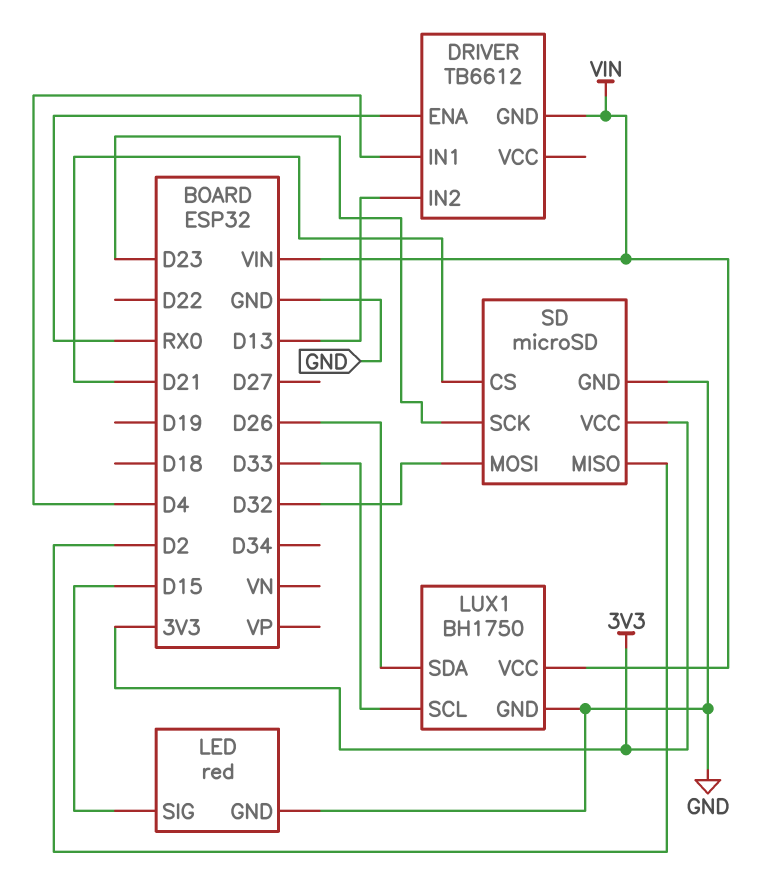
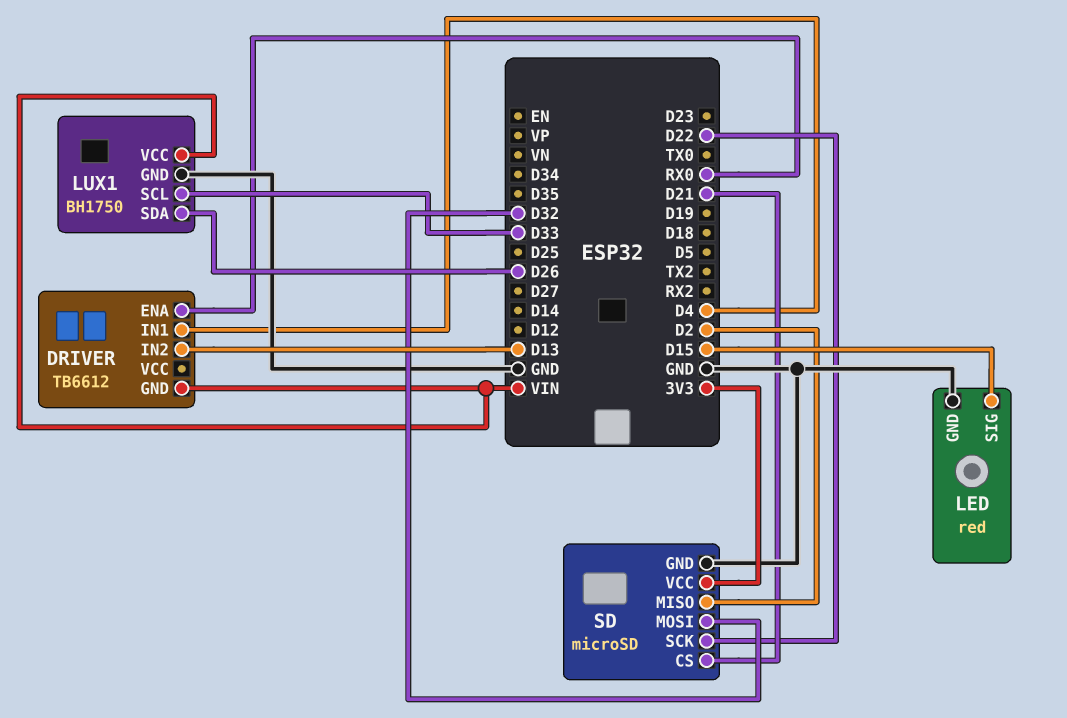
SD pin SCK: D23 -> D22

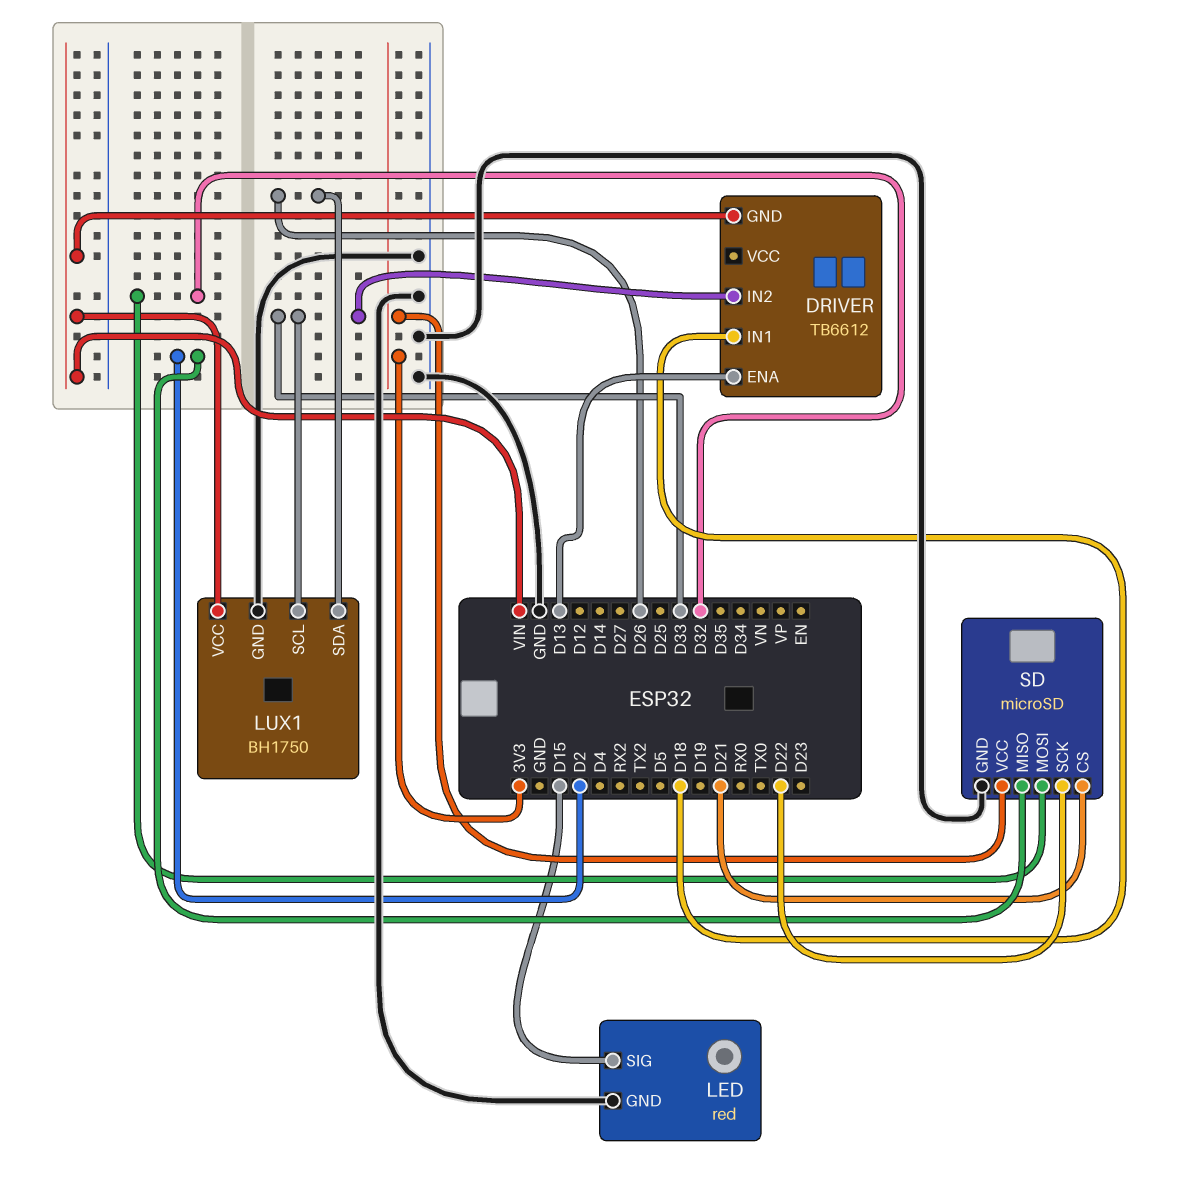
DRIVER pin ENA: RX0 -> D13
DRIVER pin IN1: D4 -> D18
DRIVER pin IN2: D13 -> D33

